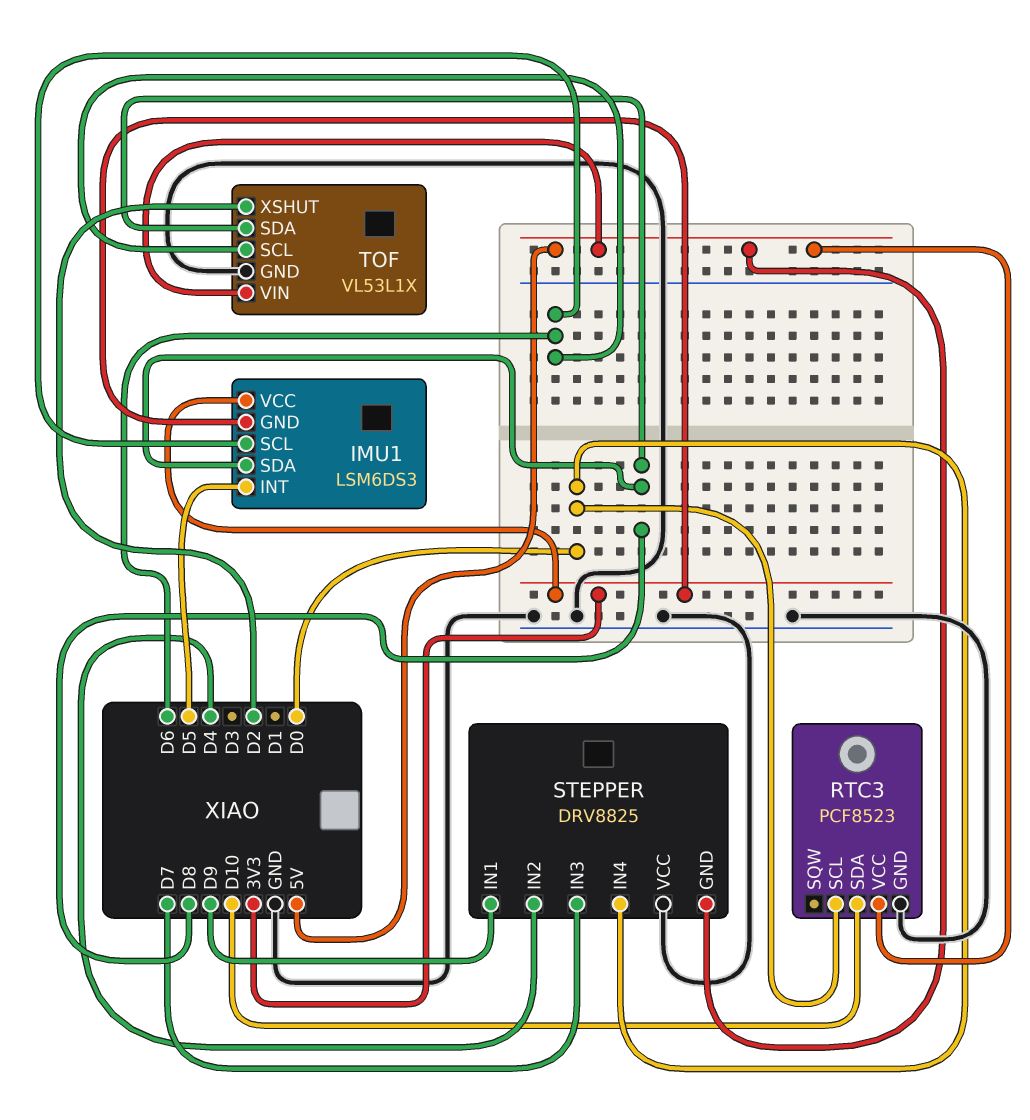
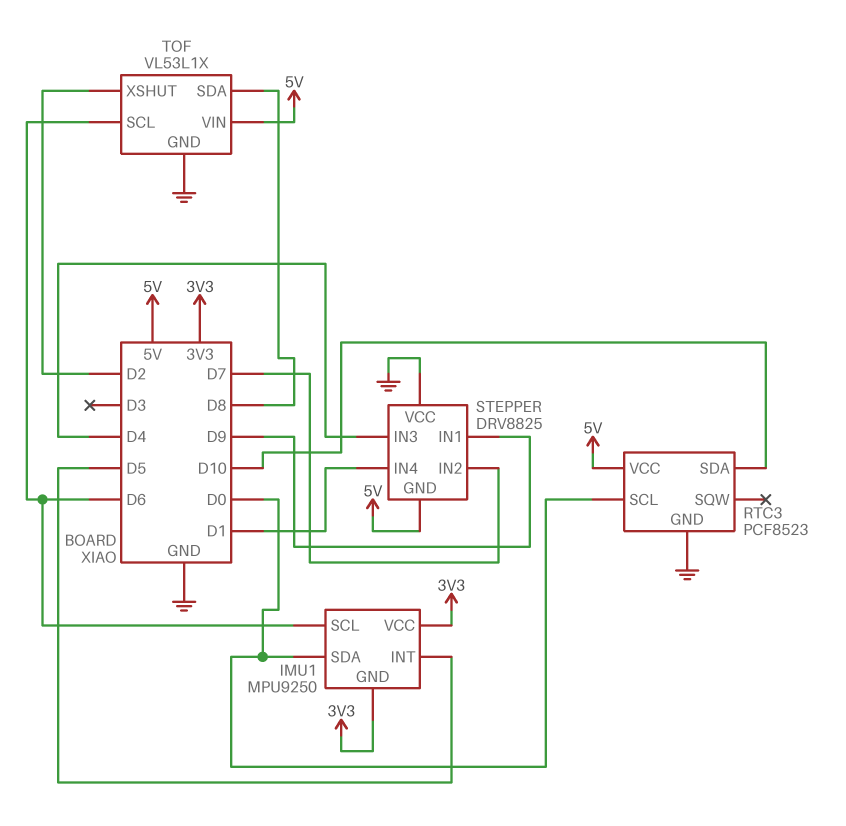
IMU1: LSM6DS3 -> MPU9250
IMU1 pin SDA: D8 -> D0
STEPPER pin IN2: D4 -> D7
STEPPER pin IN3: D7 -> D4
STEPPER pin IN4: D0 -> D1

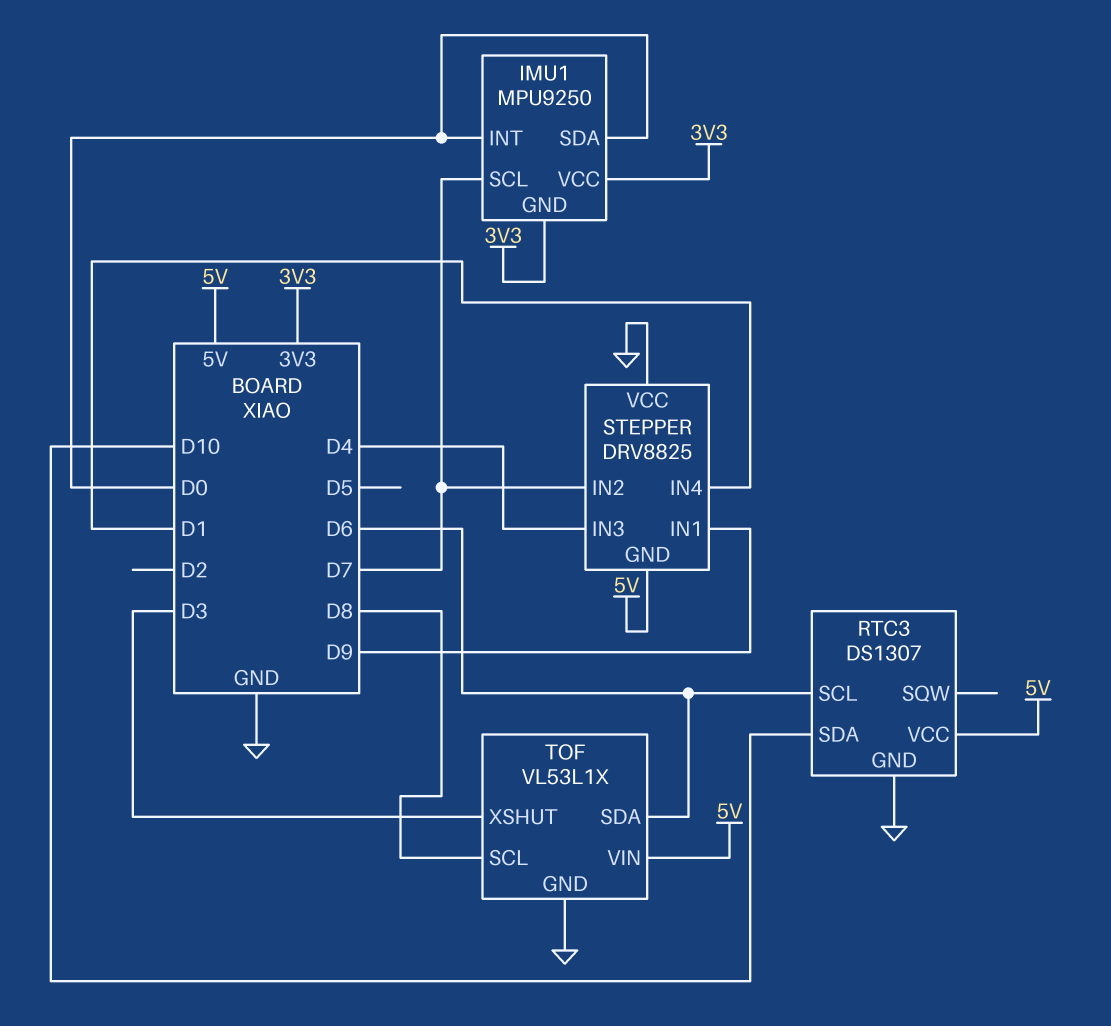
IMU1 pin INT: D5 -> D0
IMU1 pin SCL: D6 -> D7
RTC3: PCF8523 -> DS1307
RTC3 pin SCL: D0 -> D6
TOF pin SCL: D6 -> D8
TOF pin SDA: D8 -> D6
TOF pin XSHUT: D2 -> D3

